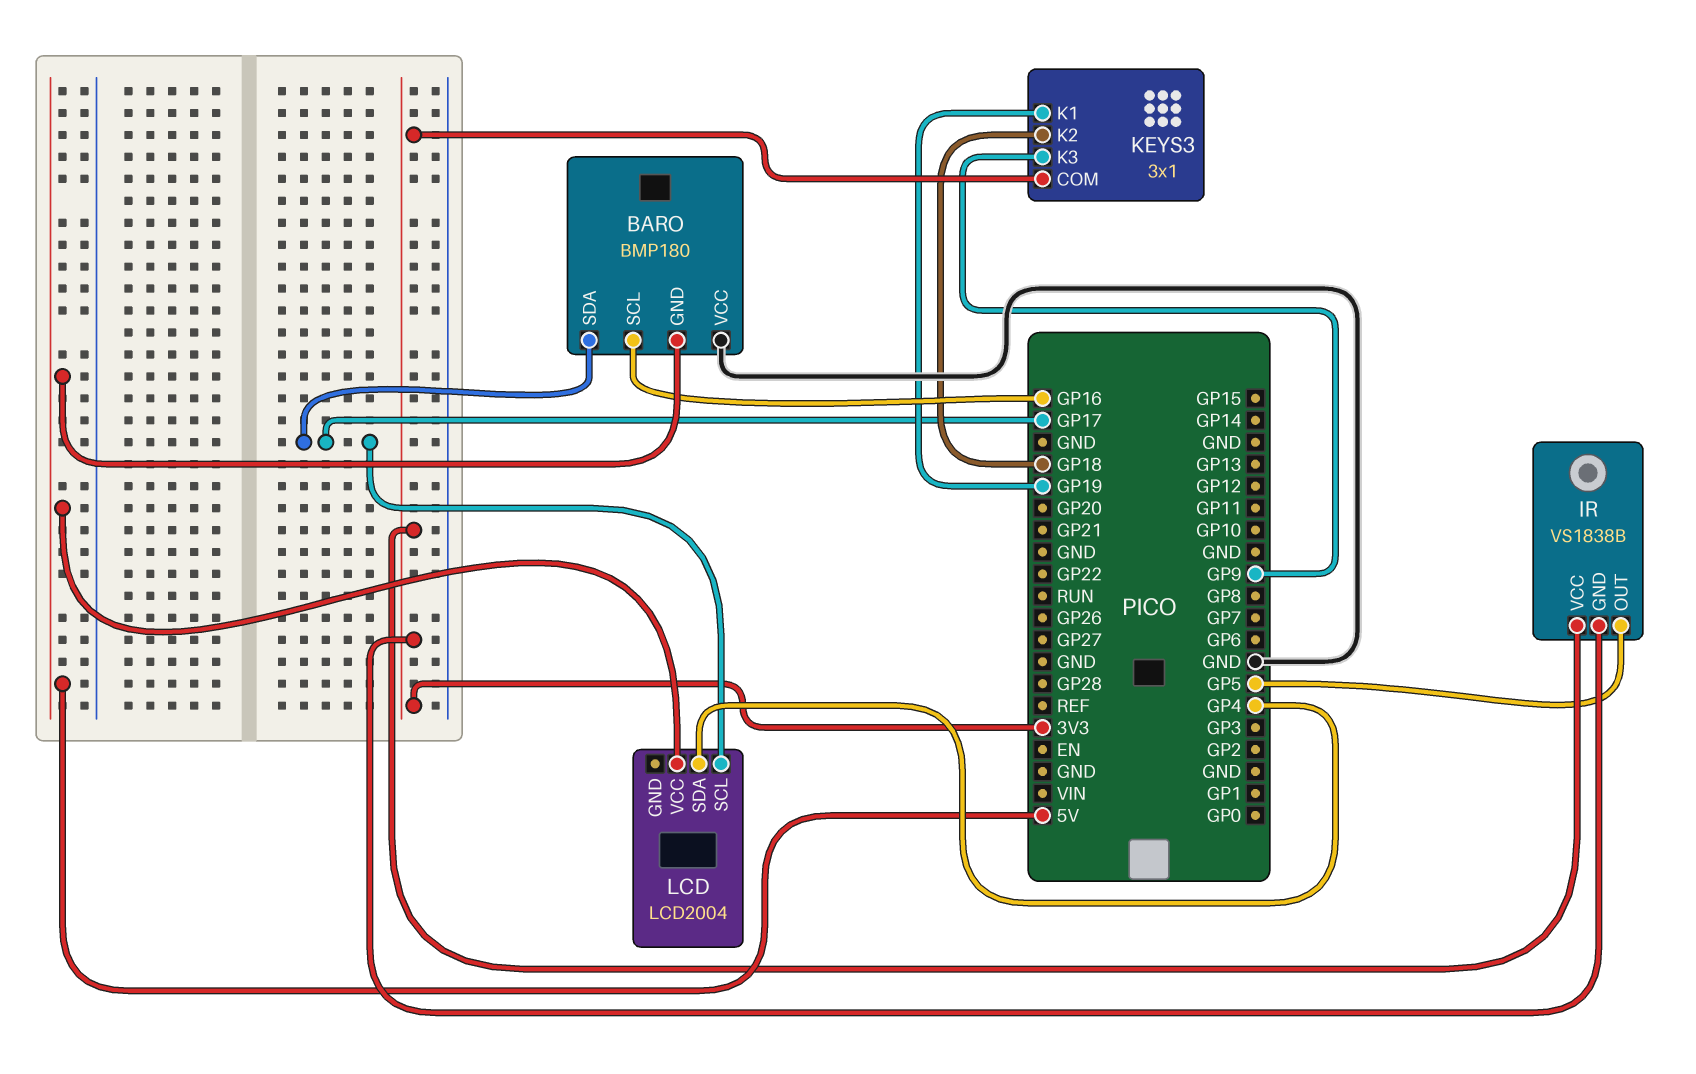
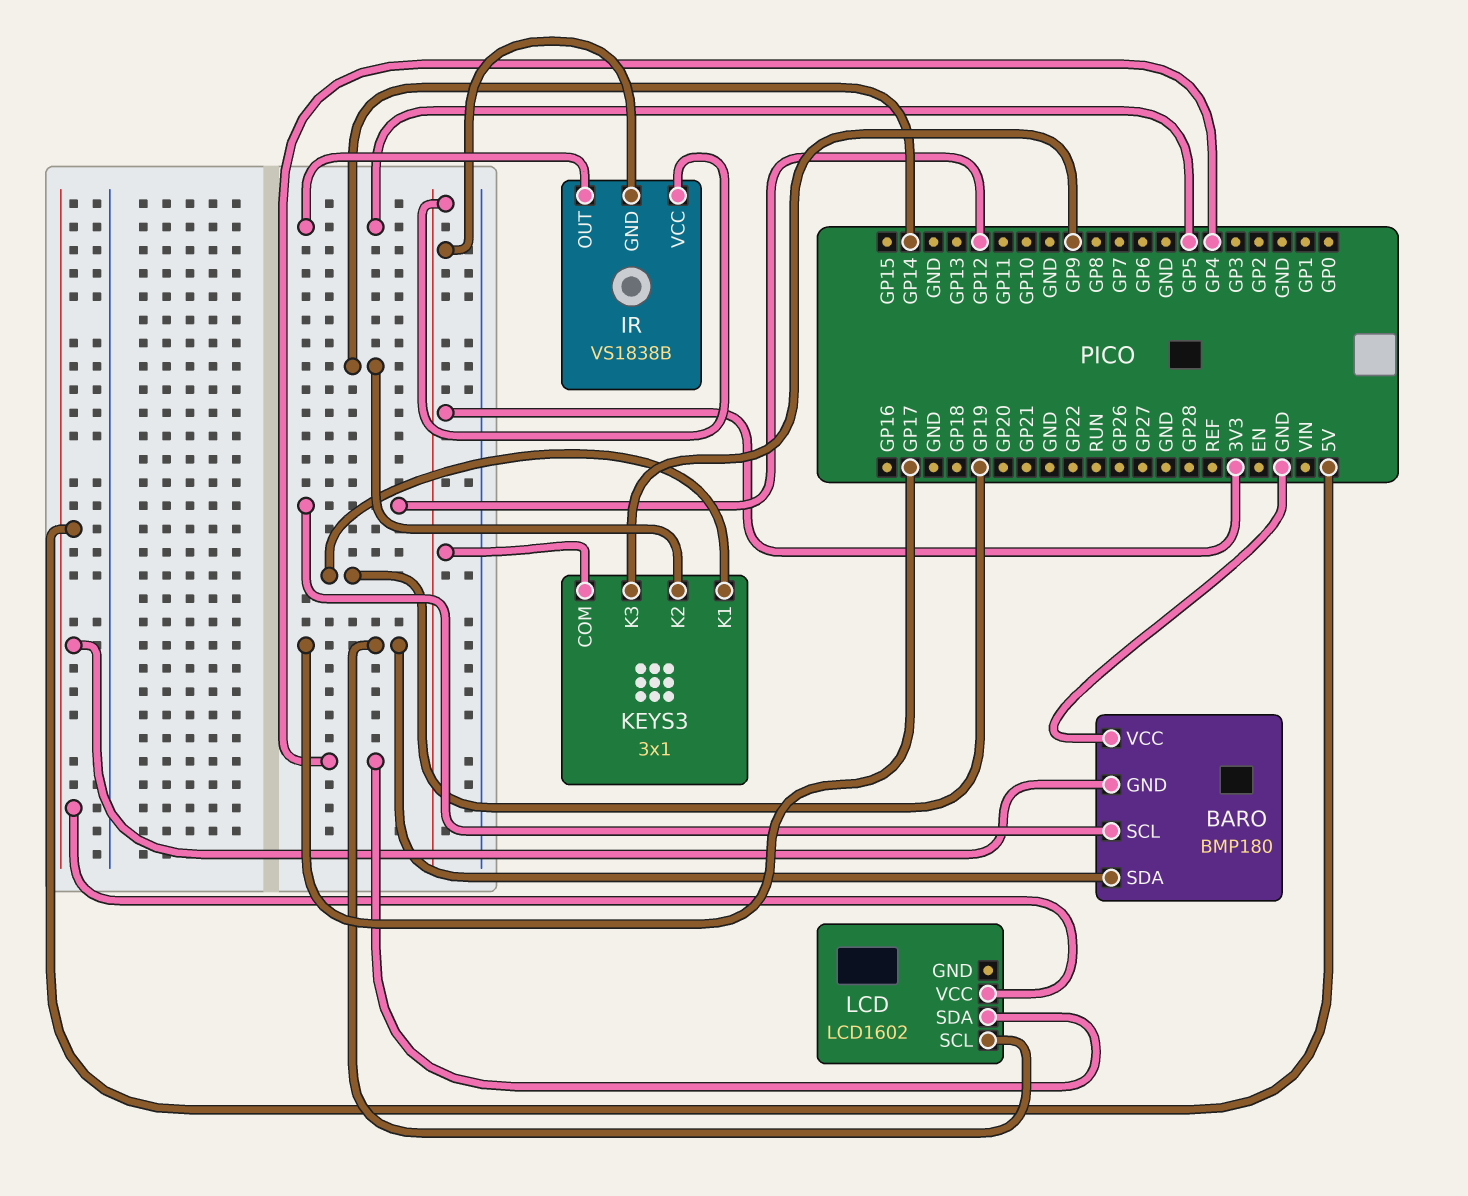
BARO pin SCL: GP16 -> GP12
KEYS3 pin K2: GP18 -> GP14
LCD: LCD2004 -> LCD1602

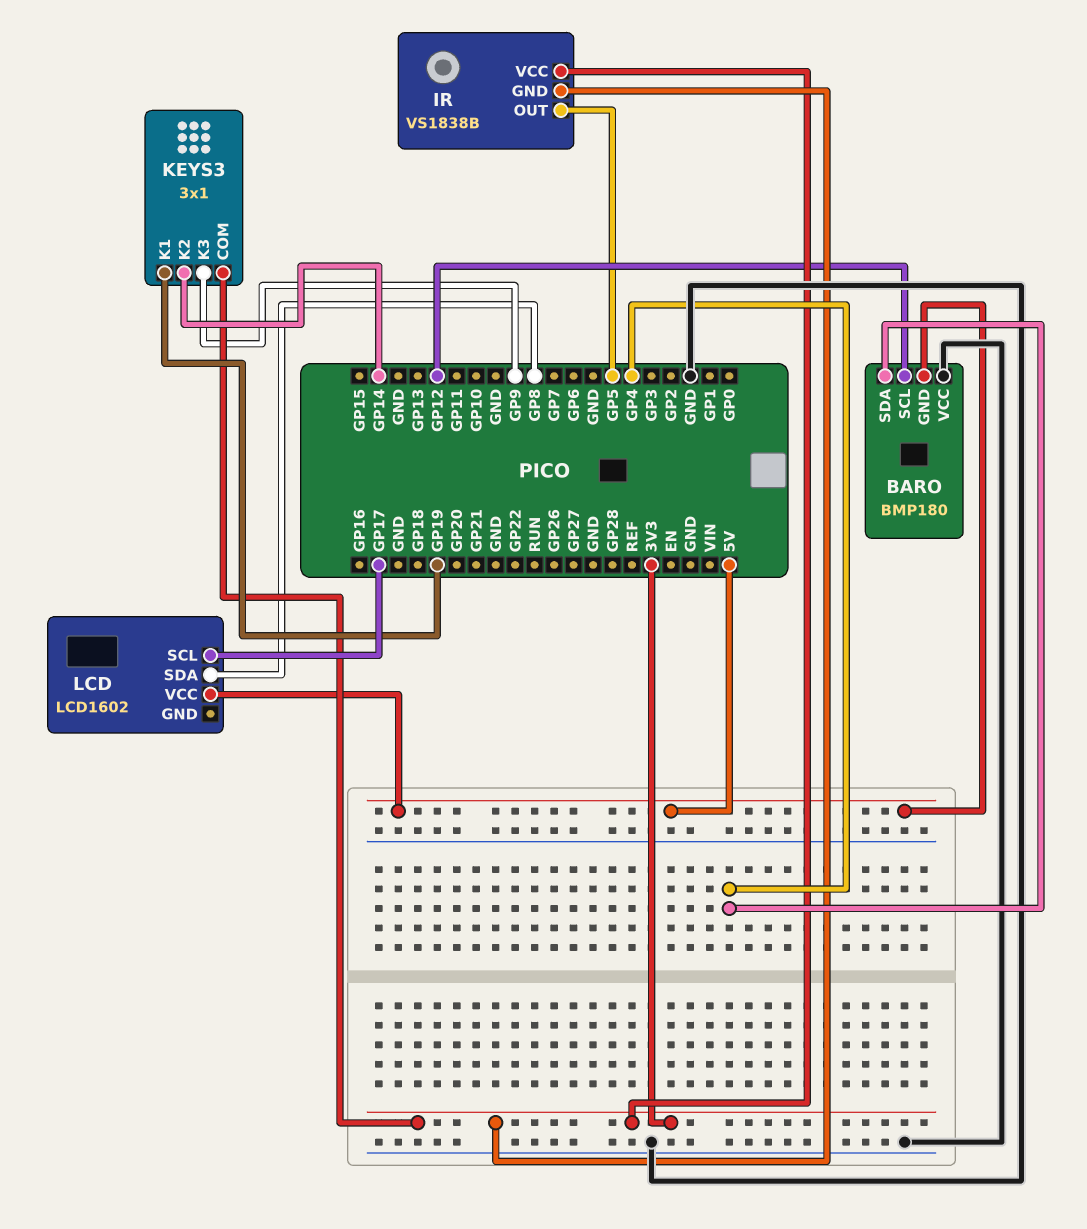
BARO pin SDA: GP17 -> GP4
LCD pin SDA: GP4 -> GP8

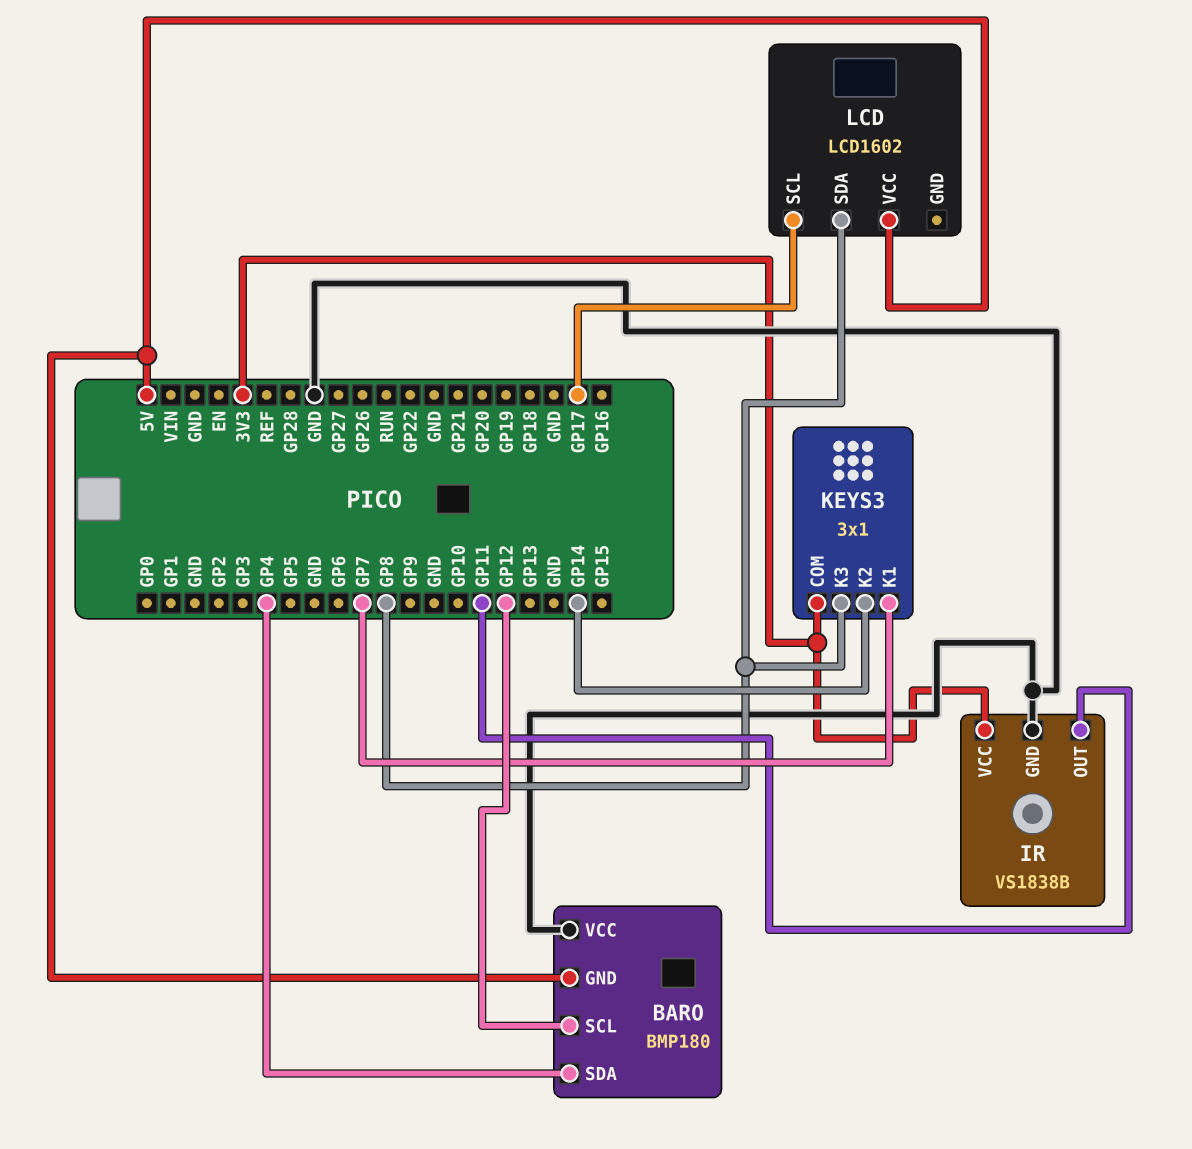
IR pin GND: 3V3 -> GND
IR pin OUT: GP5 -> GP11
KEYS3 pin K1: GP19 -> GP7
KEYS3 pin K3: GP9 -> GP8

